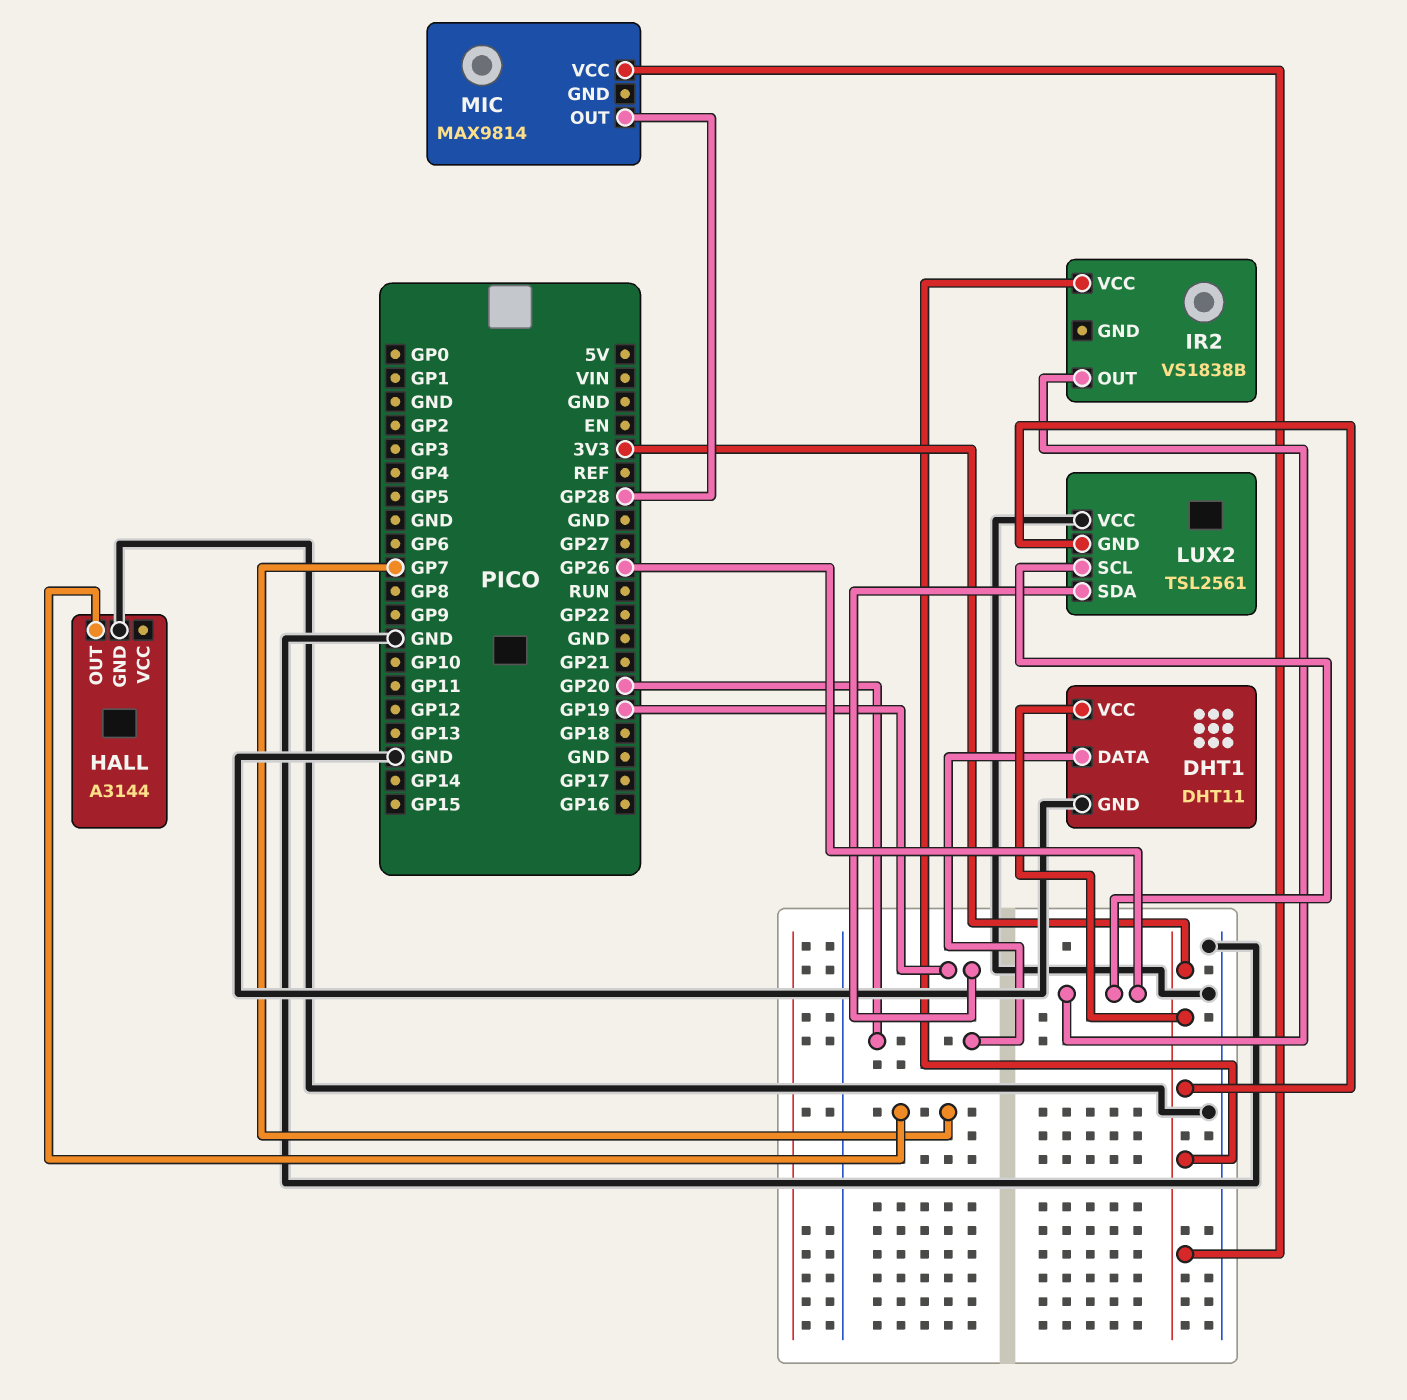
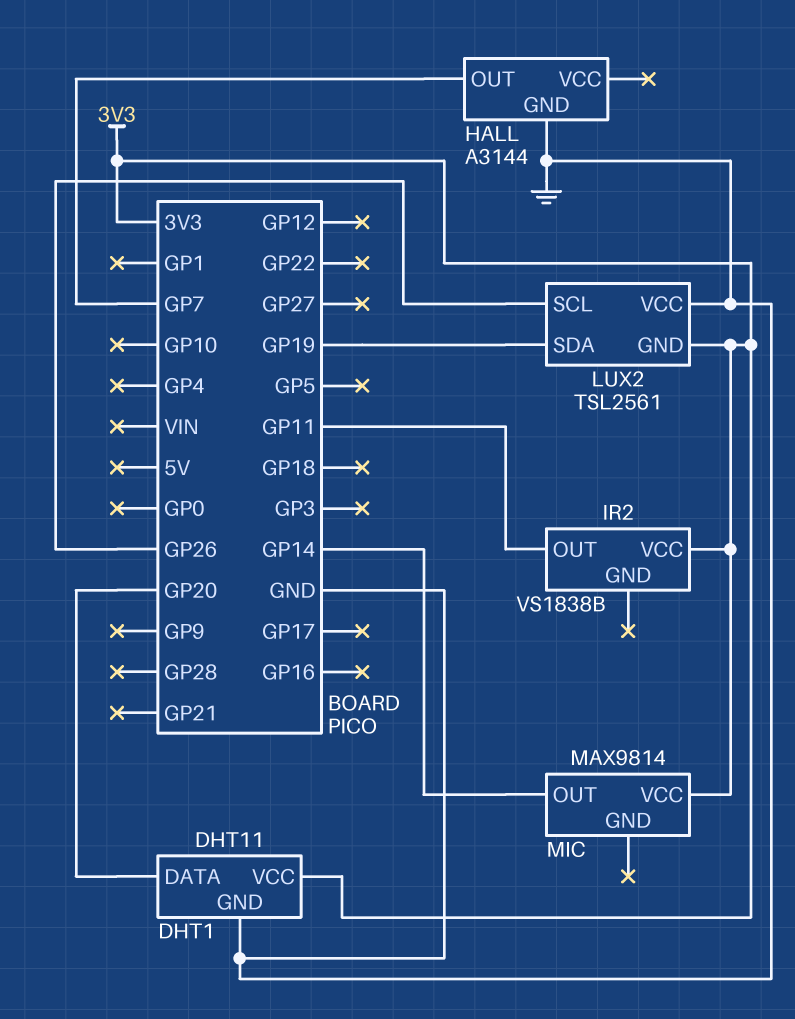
IR2 pin OUT: GP26 -> GP11
MIC pin OUT: GP28 -> GP14

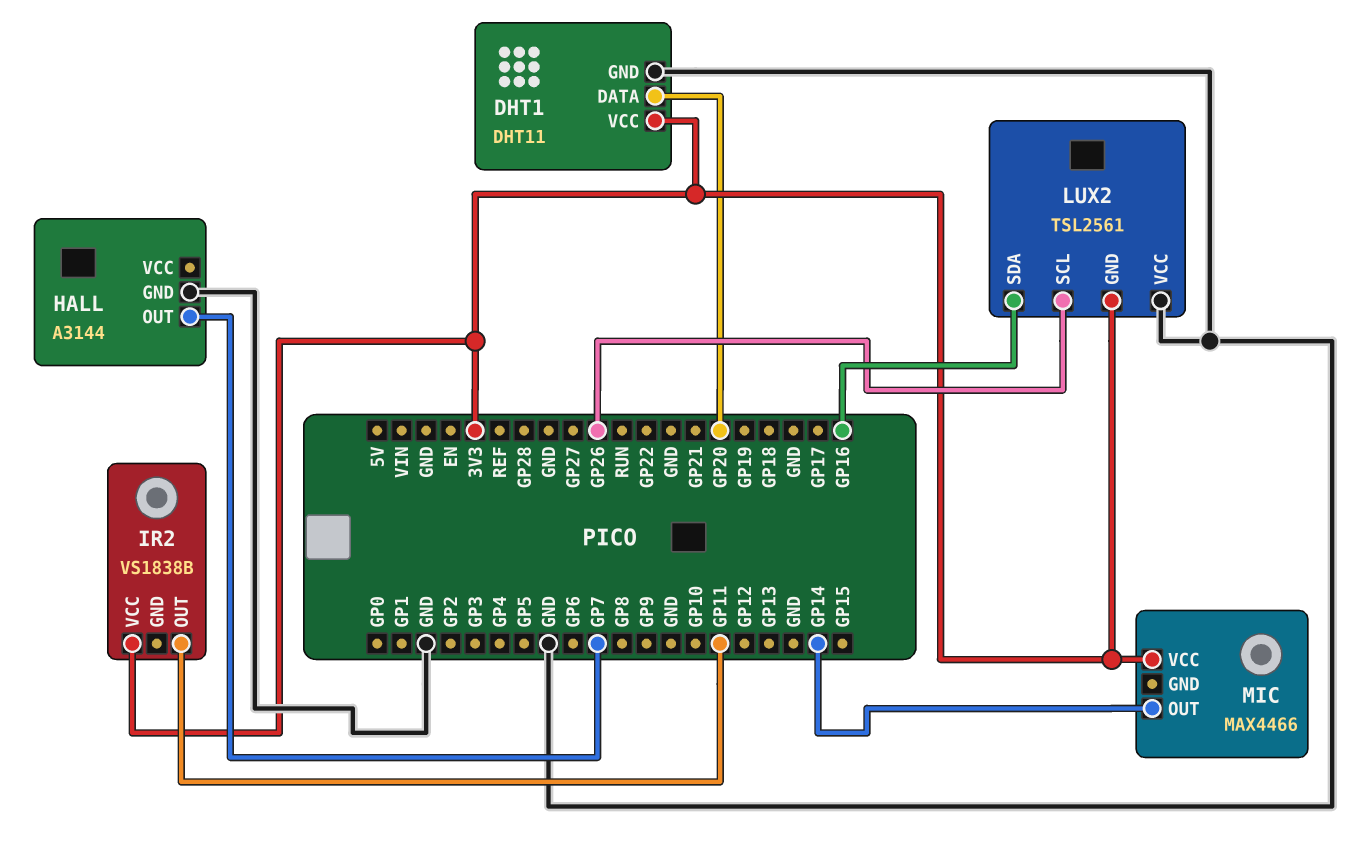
LUX2 pin SDA: GP19 -> GP16
MIC: MAX9814 -> MAX4466

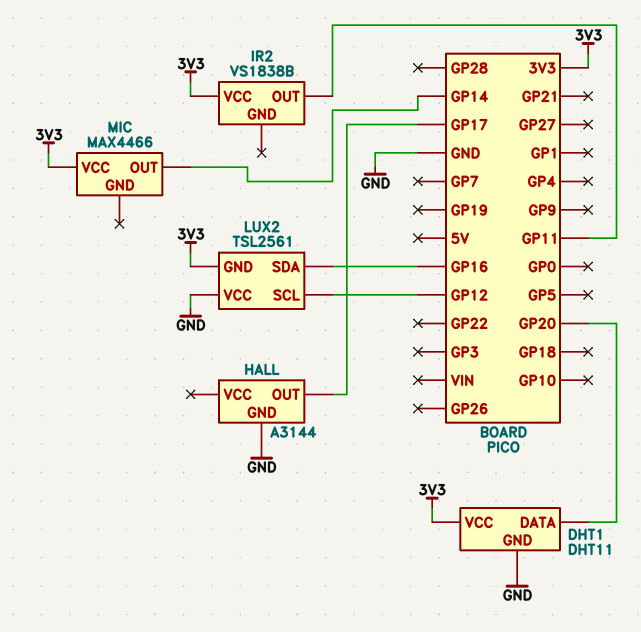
HALL pin OUT: GP7 -> GP17
LUX2 pin SCL: GP26 -> GP12

